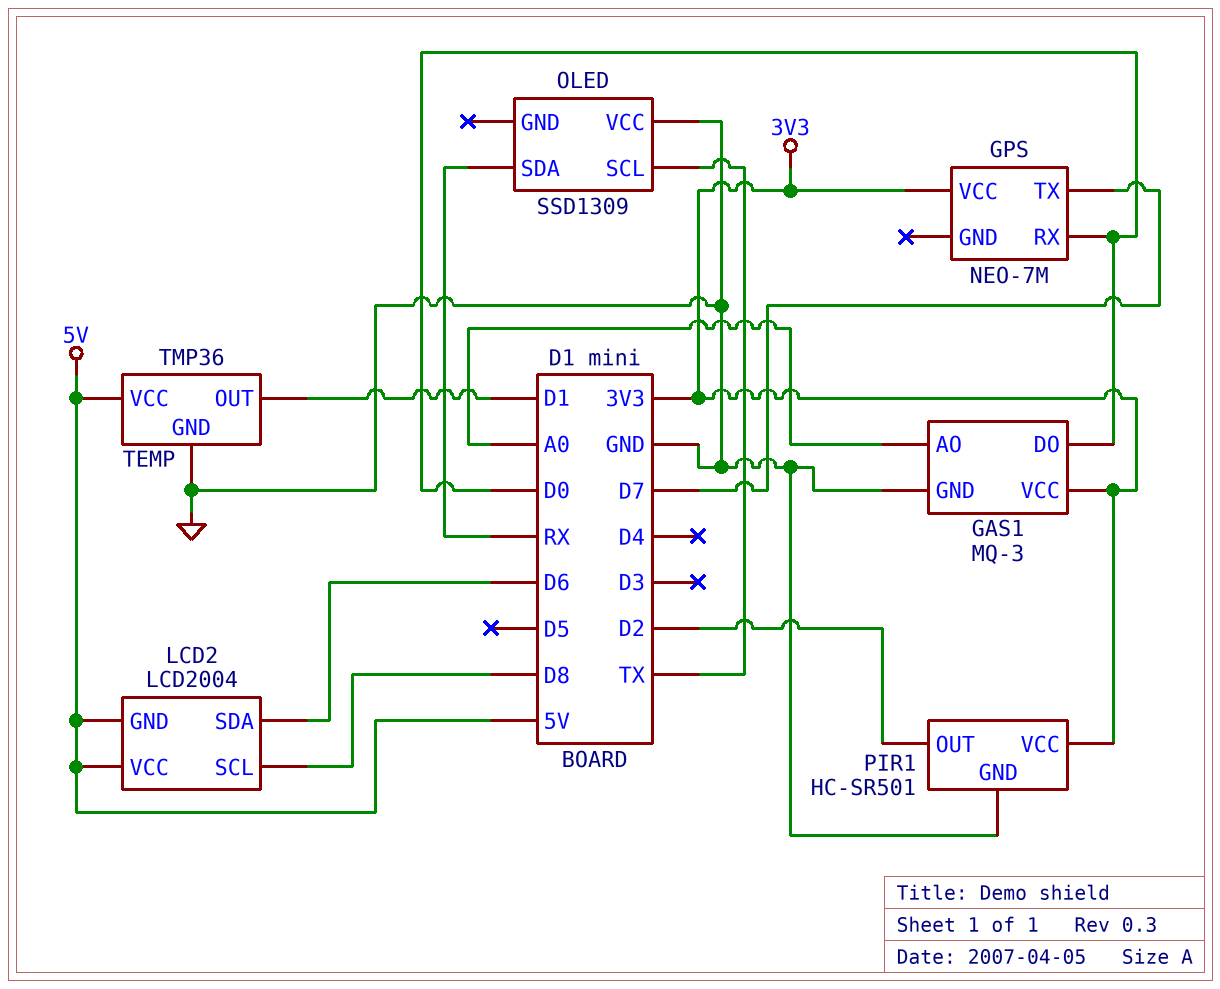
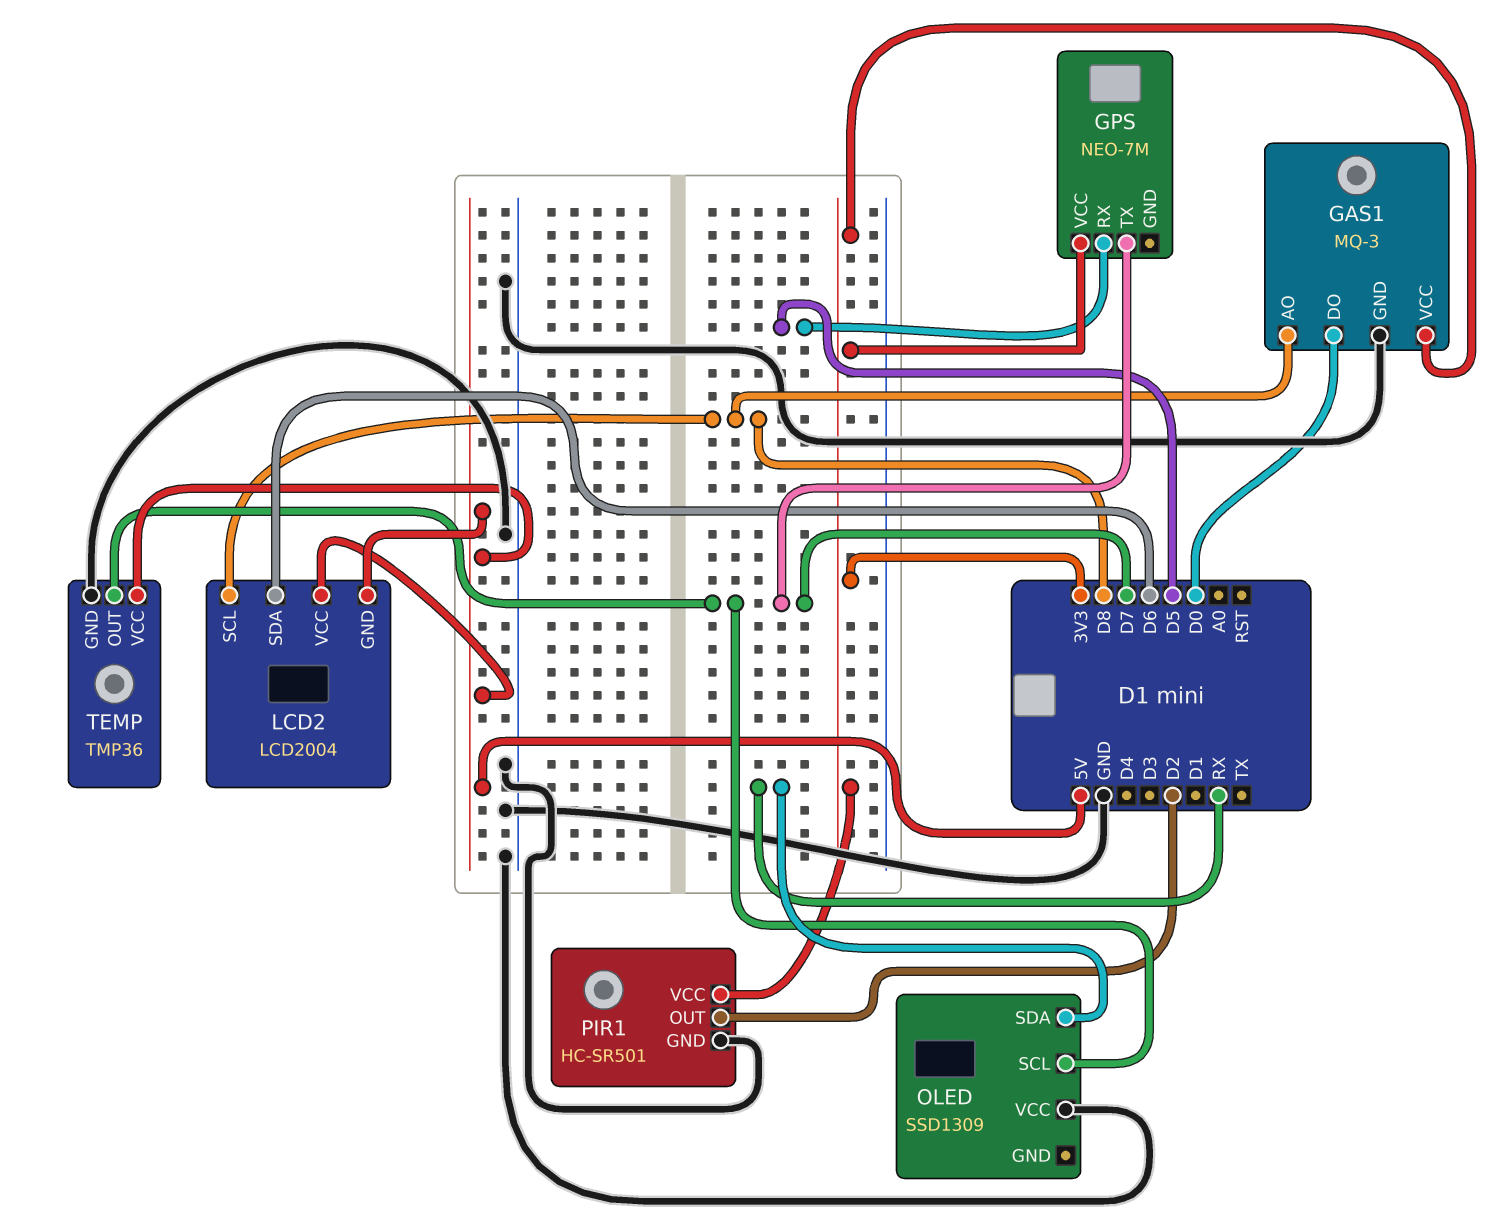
GAS1 pin AO: A0 -> D8
GPS pin RX: D0 -> D5
OLED pin SCL: TX -> D7
TEMP pin OUT: D1 -> D7

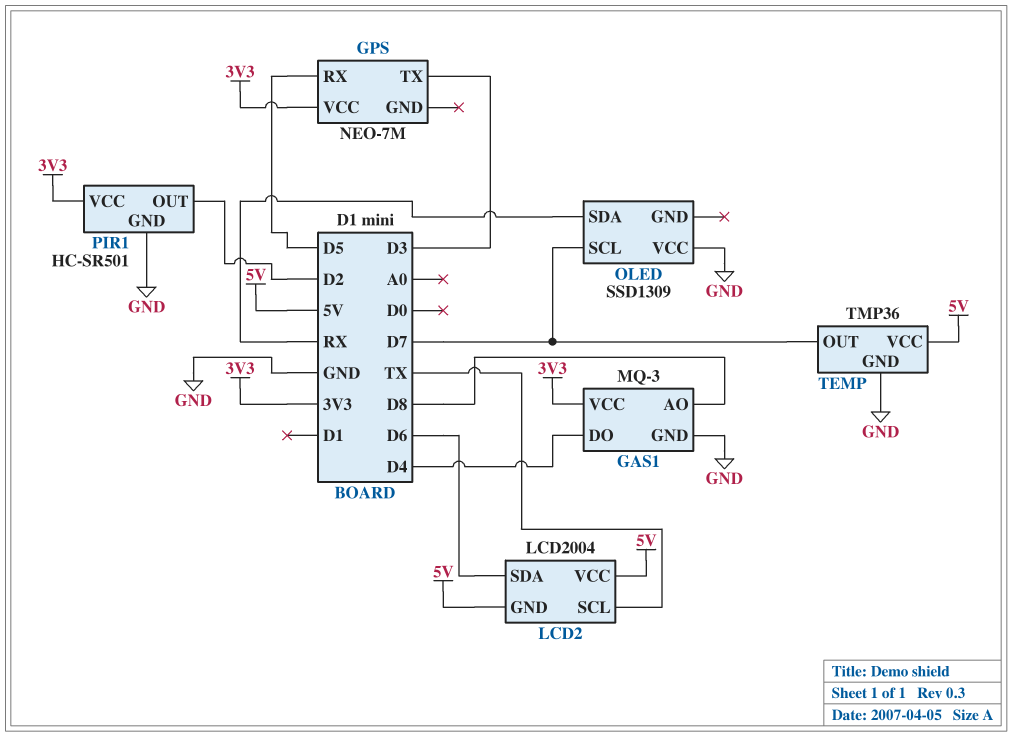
GAS1 pin DO: D0 -> D4
GPS pin TX: D7 -> D3
LCD2 pin SCL: D8 -> TX

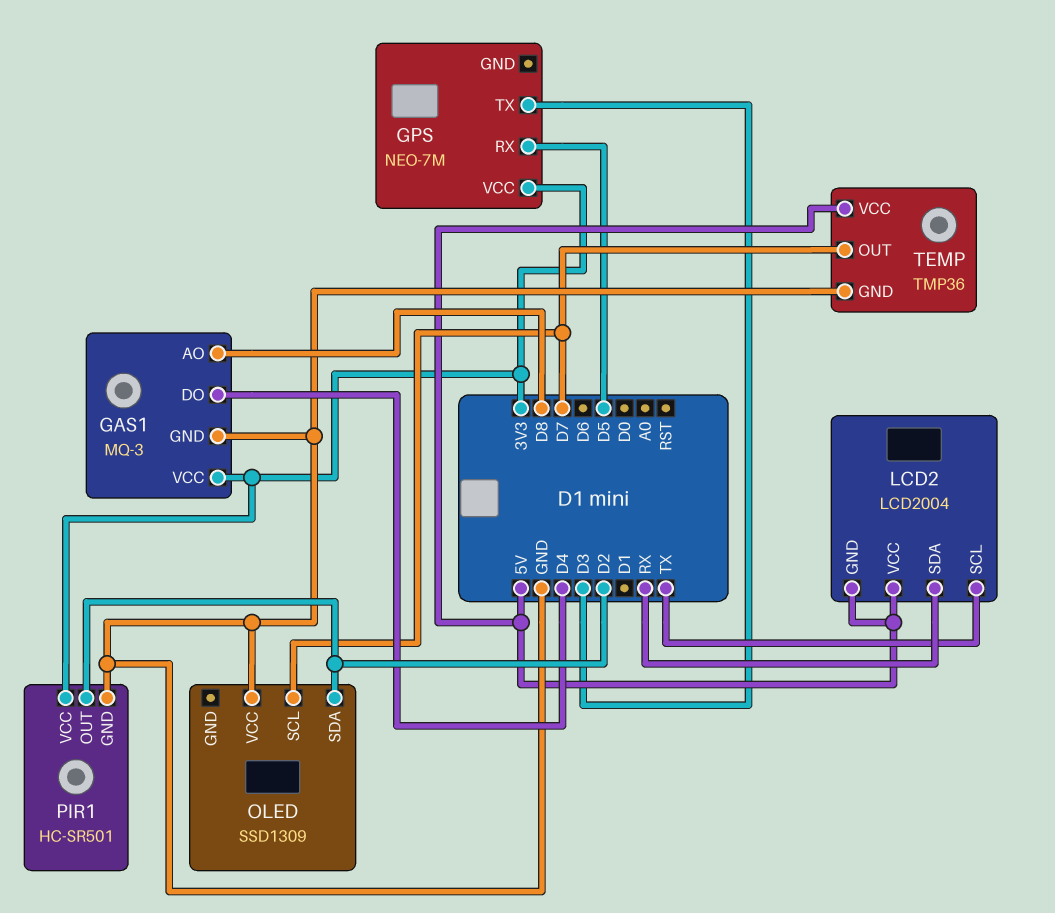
LCD2 pin SDA: D6 -> RX
OLED pin SDA: RX -> D2

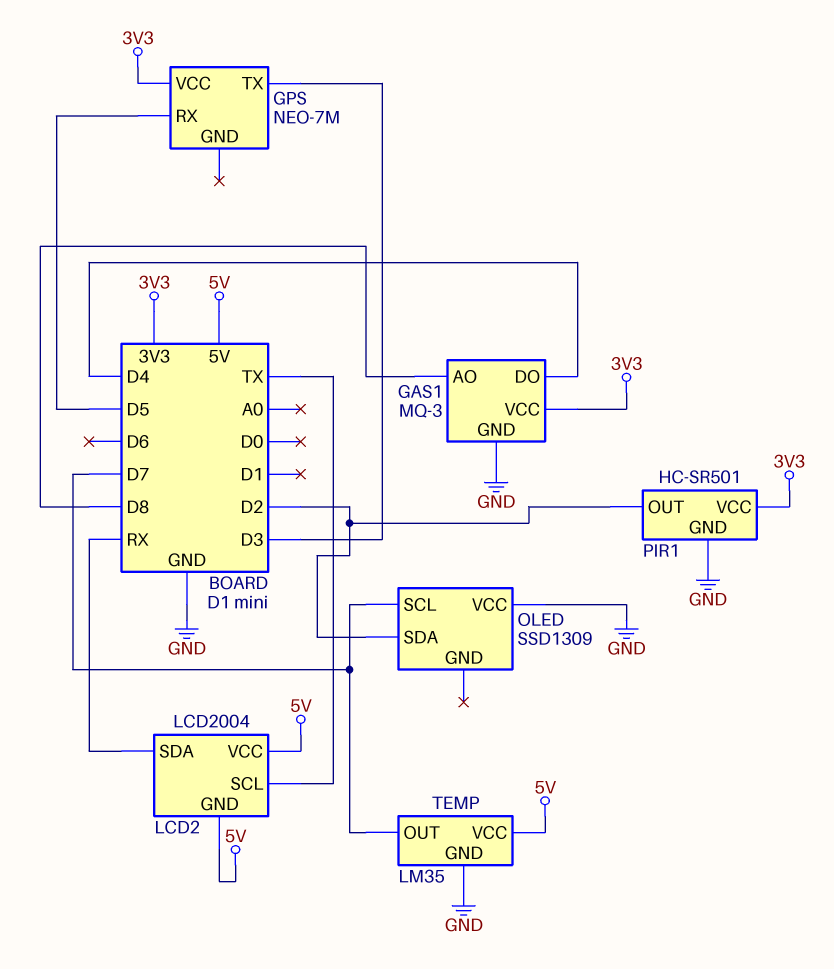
TEMP: TMP36 -> LM35

